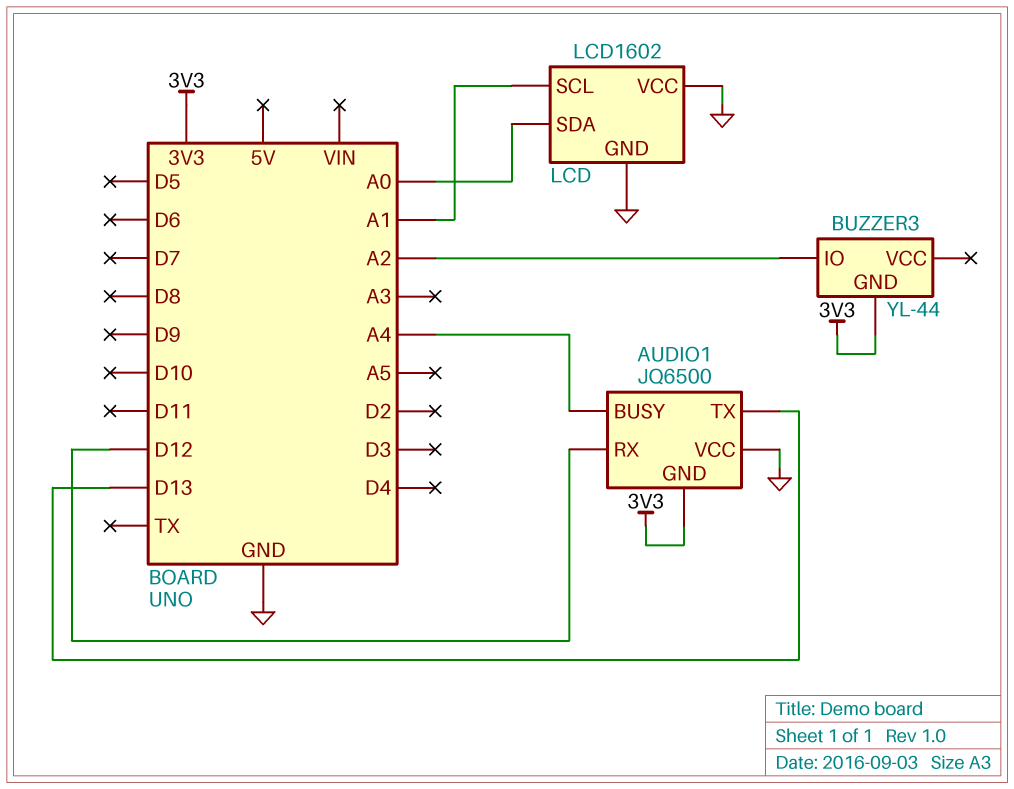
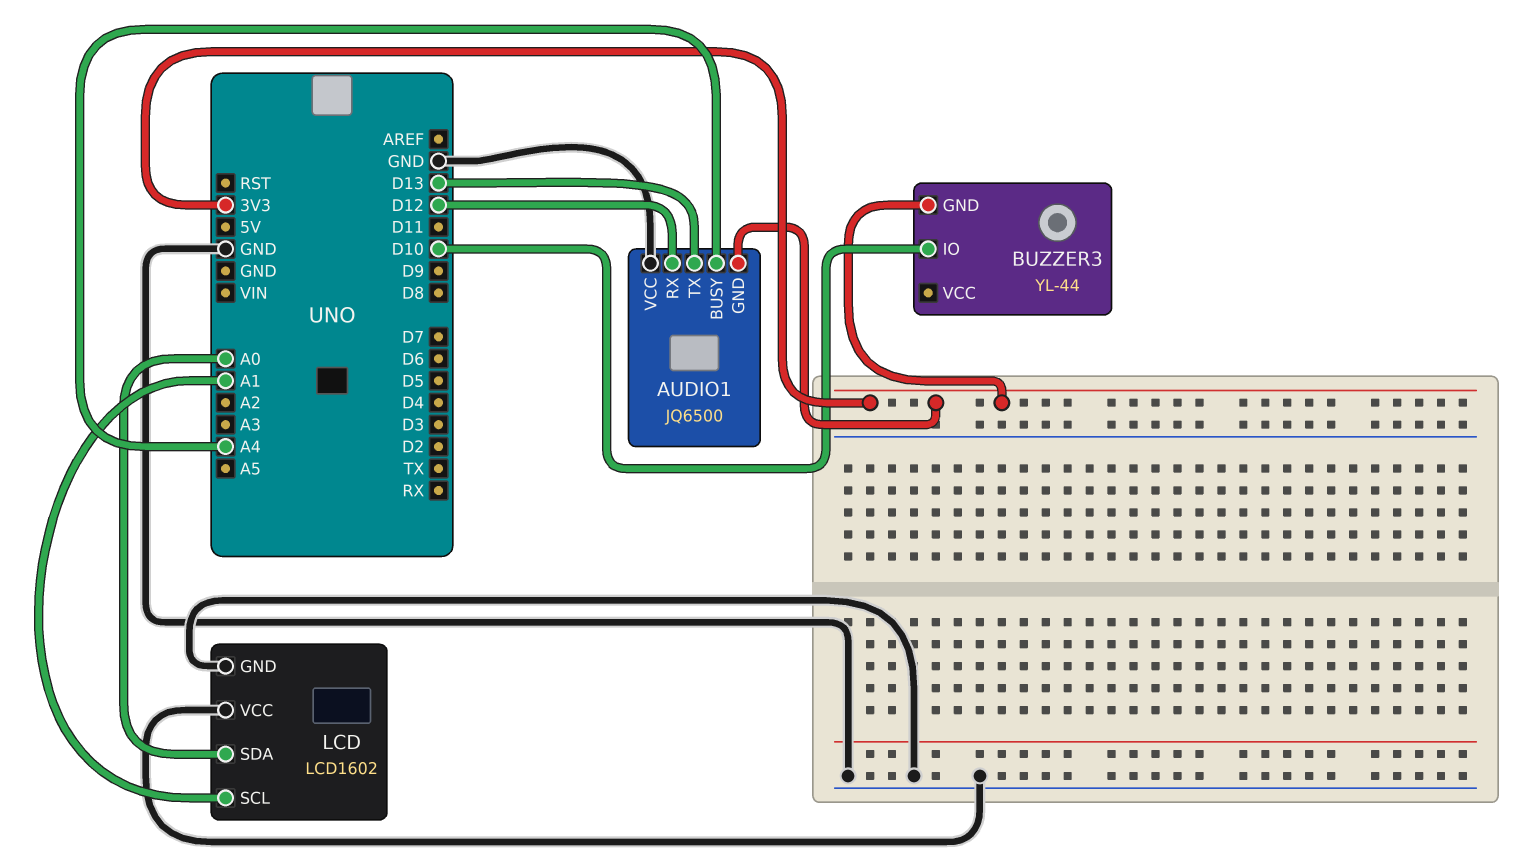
BUZZER3 pin IO: A2 -> D10

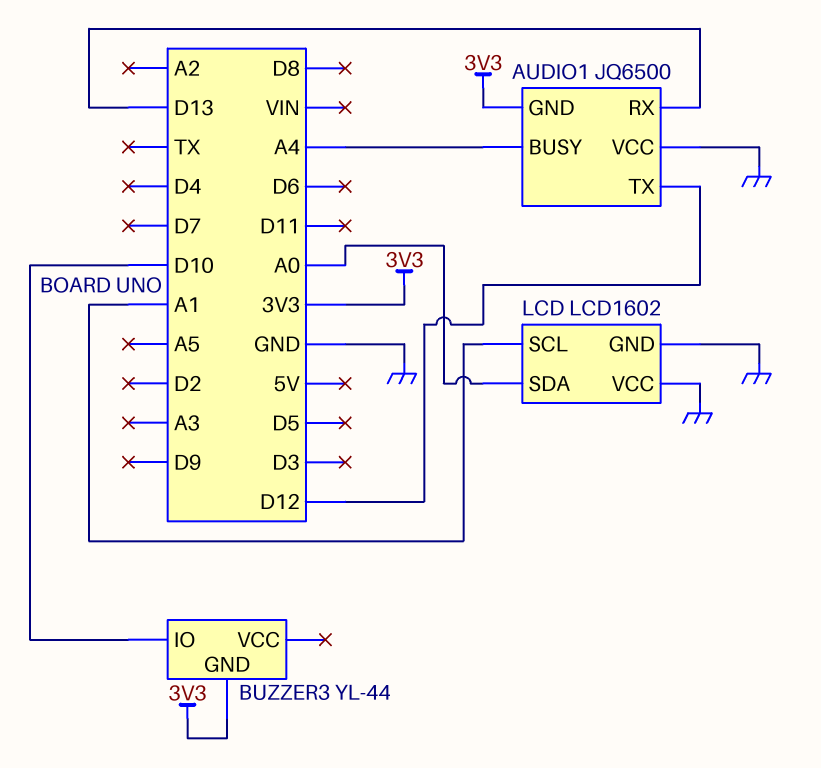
AUDIO1 pin RX: D12 -> D13
AUDIO1 pin TX: D13 -> D12

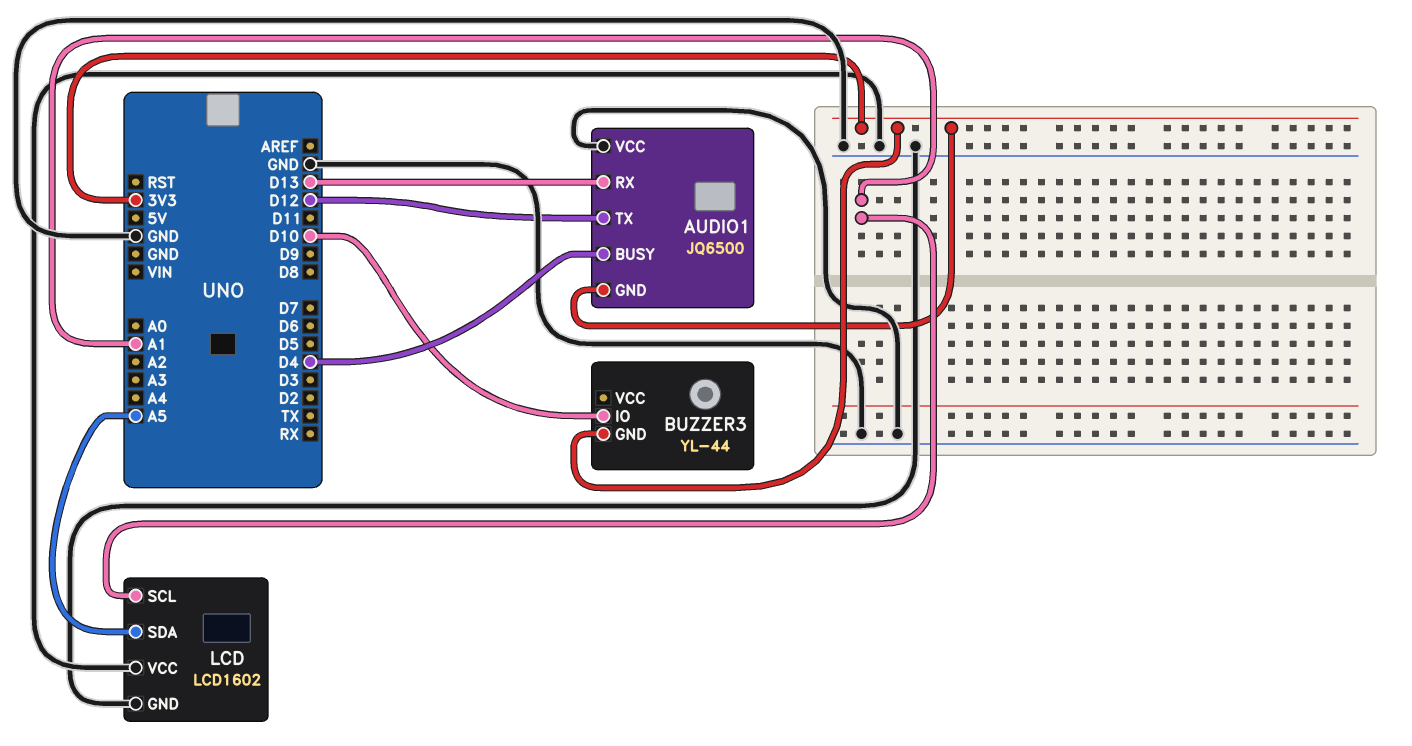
AUDIO1 pin BUSY: A4 -> D4
LCD pin SDA: A0 -> A5

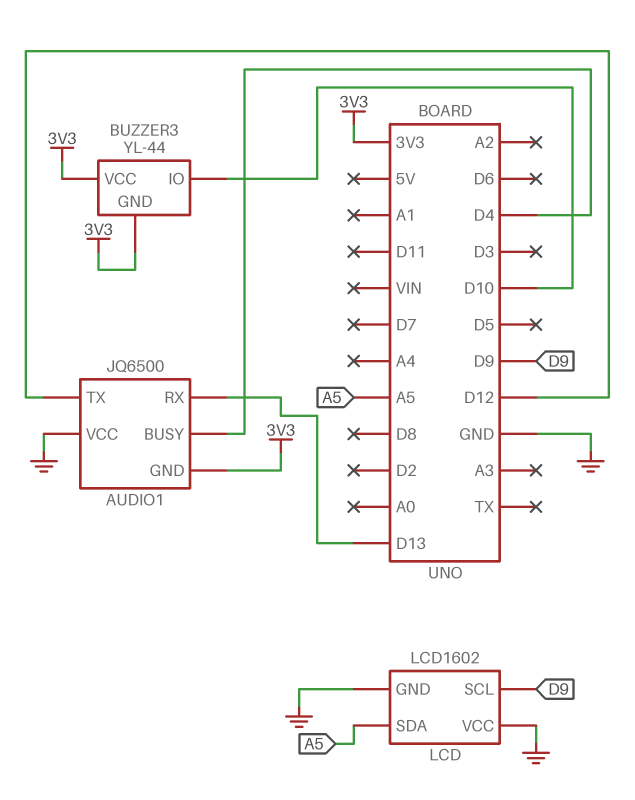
BUZZER3 pin VCC: none -> 3V3
LCD pin SCL: A1 -> D9

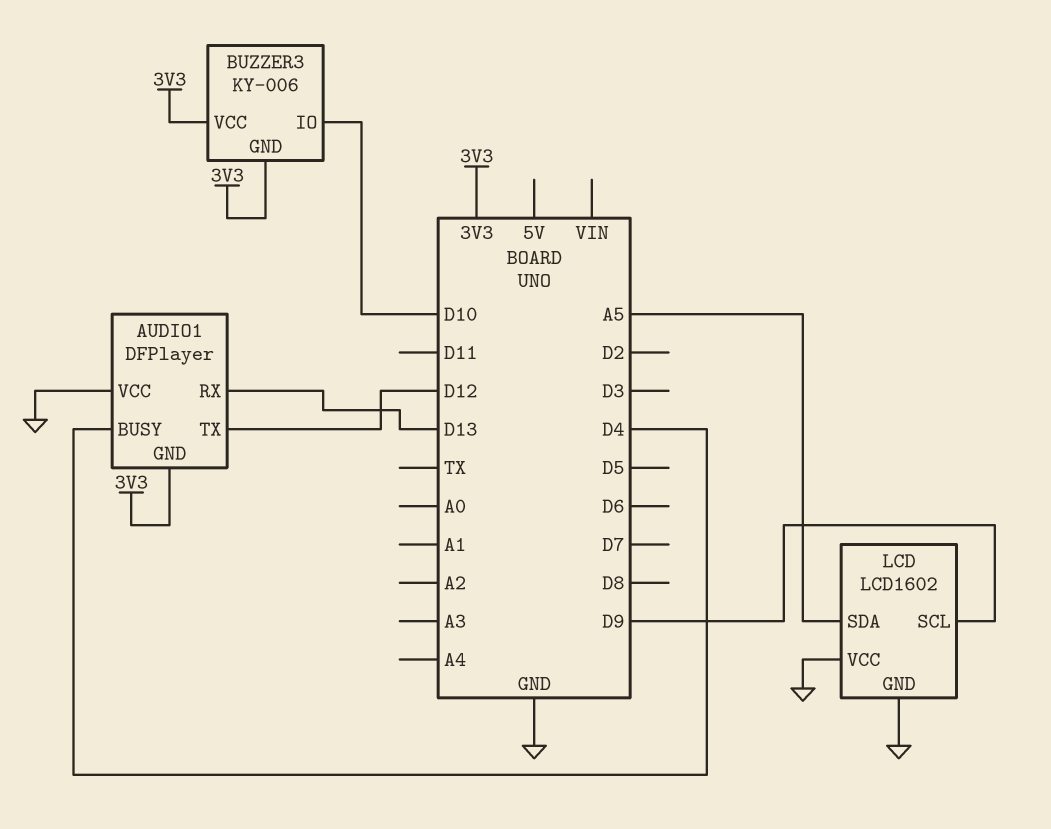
AUDIO1: JQ6500 -> DFPlayer
BUZZER3: YL-44 -> KY-006

